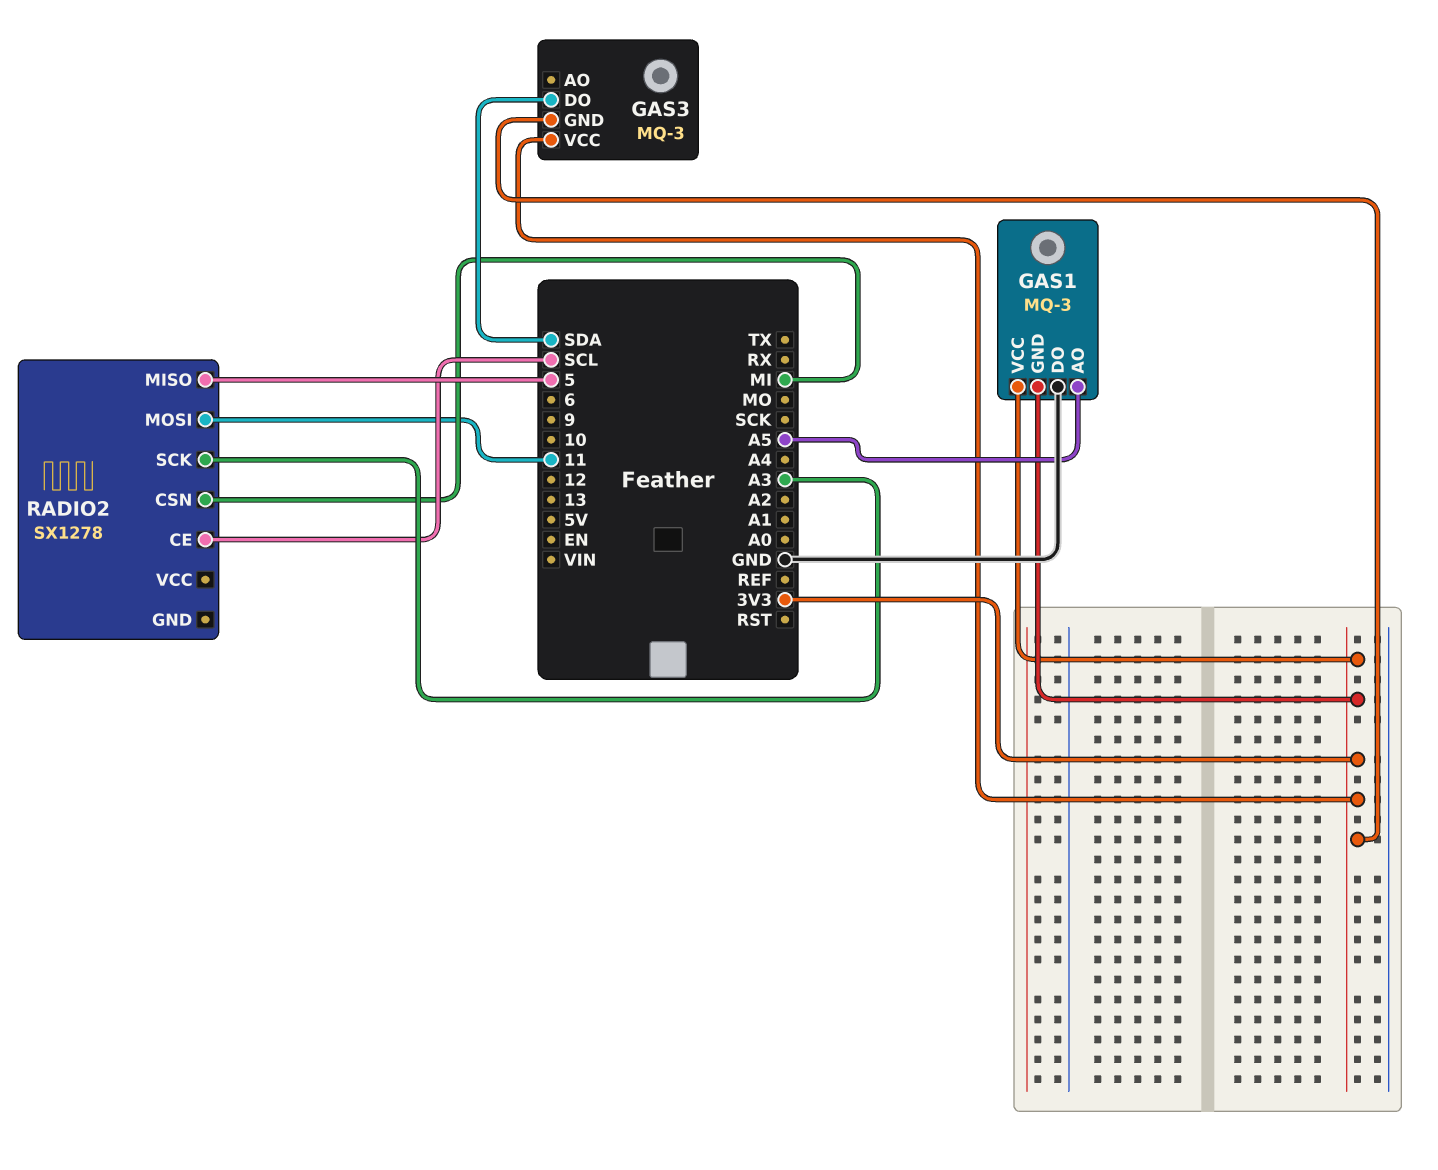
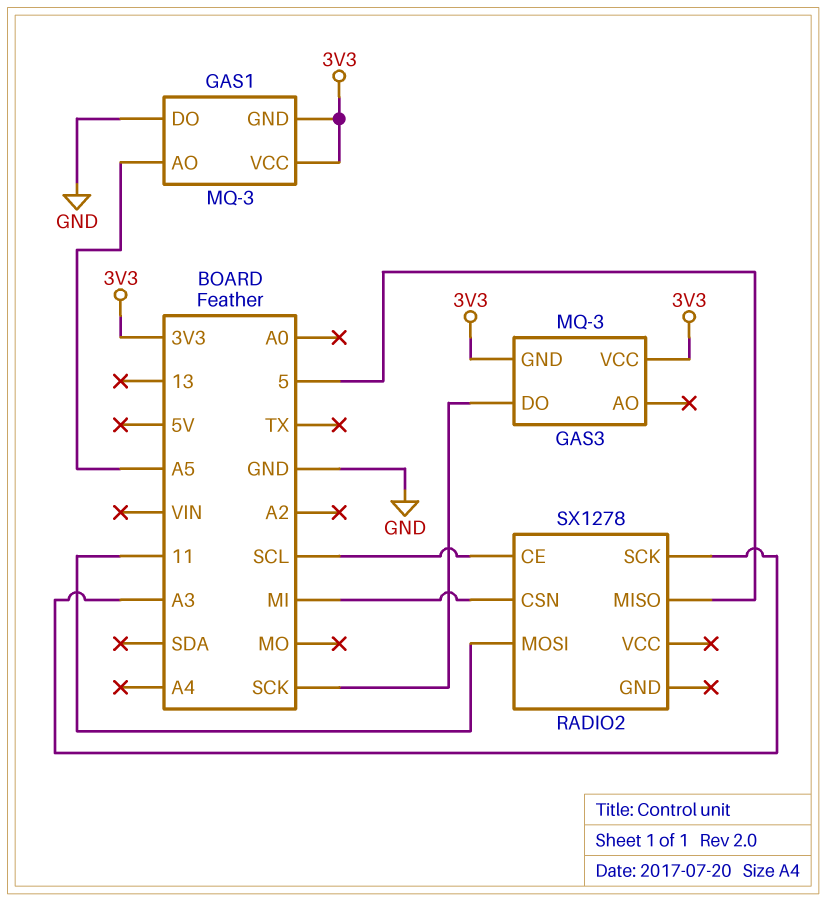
GAS3 pin DO: SDA -> SCK

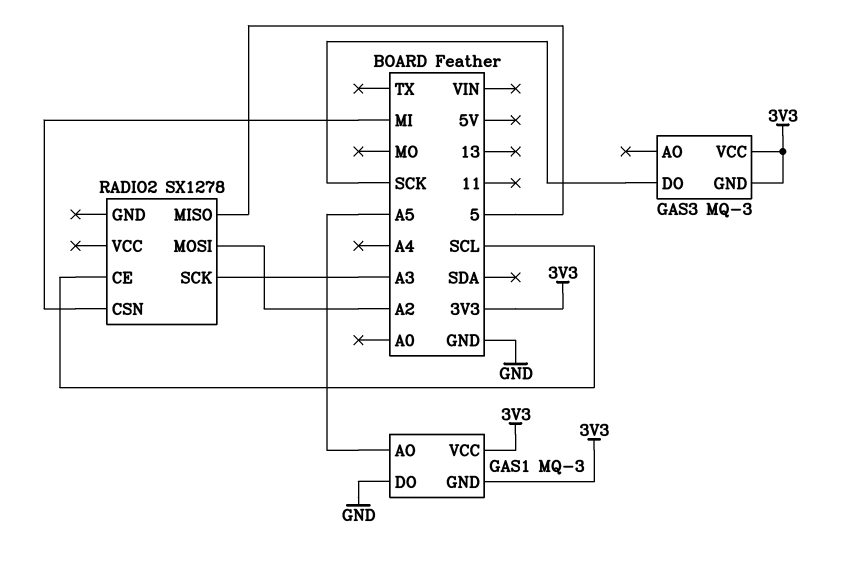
RADIO2 pin MOSI: 11 -> A2

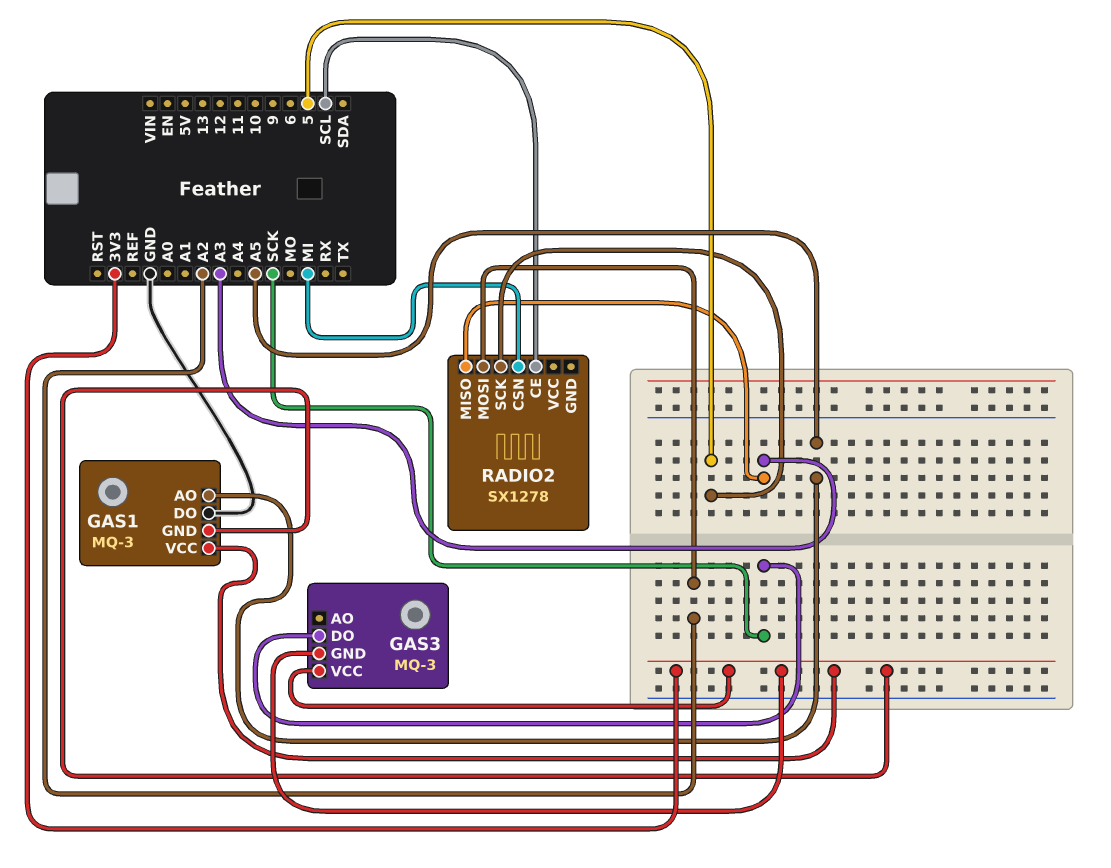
RADIO2 pin MISO: 5 -> A3
RADIO2 pin SCK: A3 -> 5

